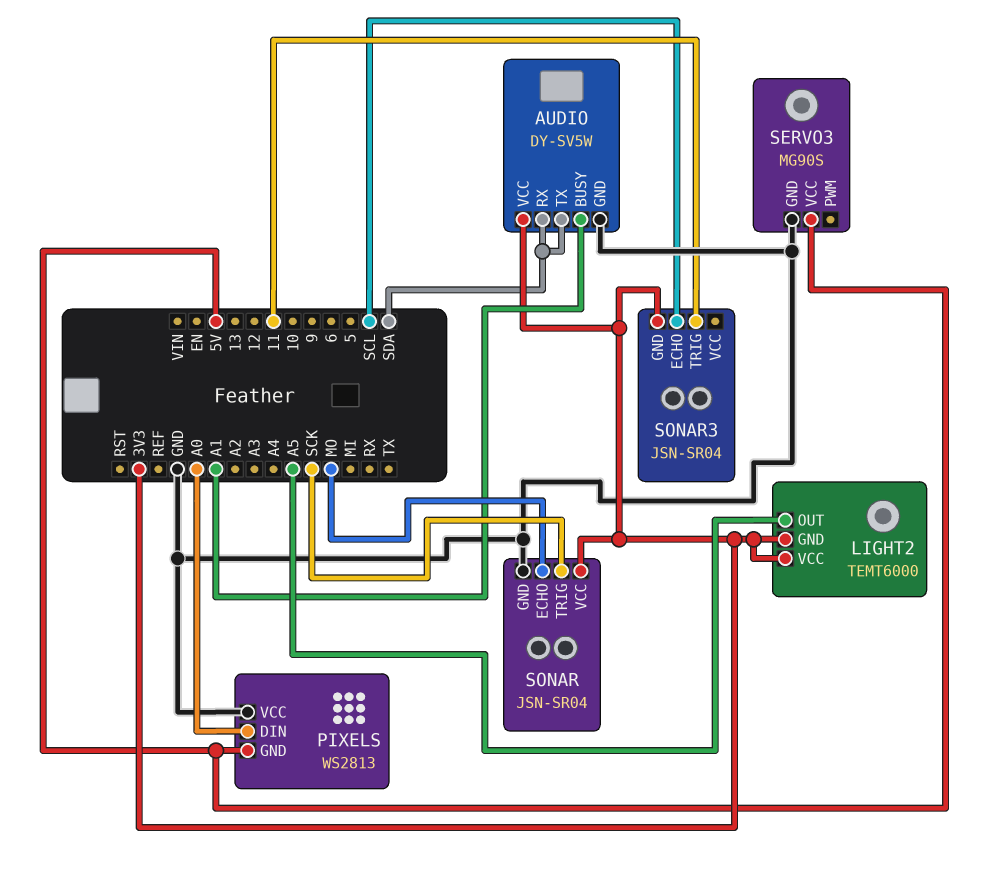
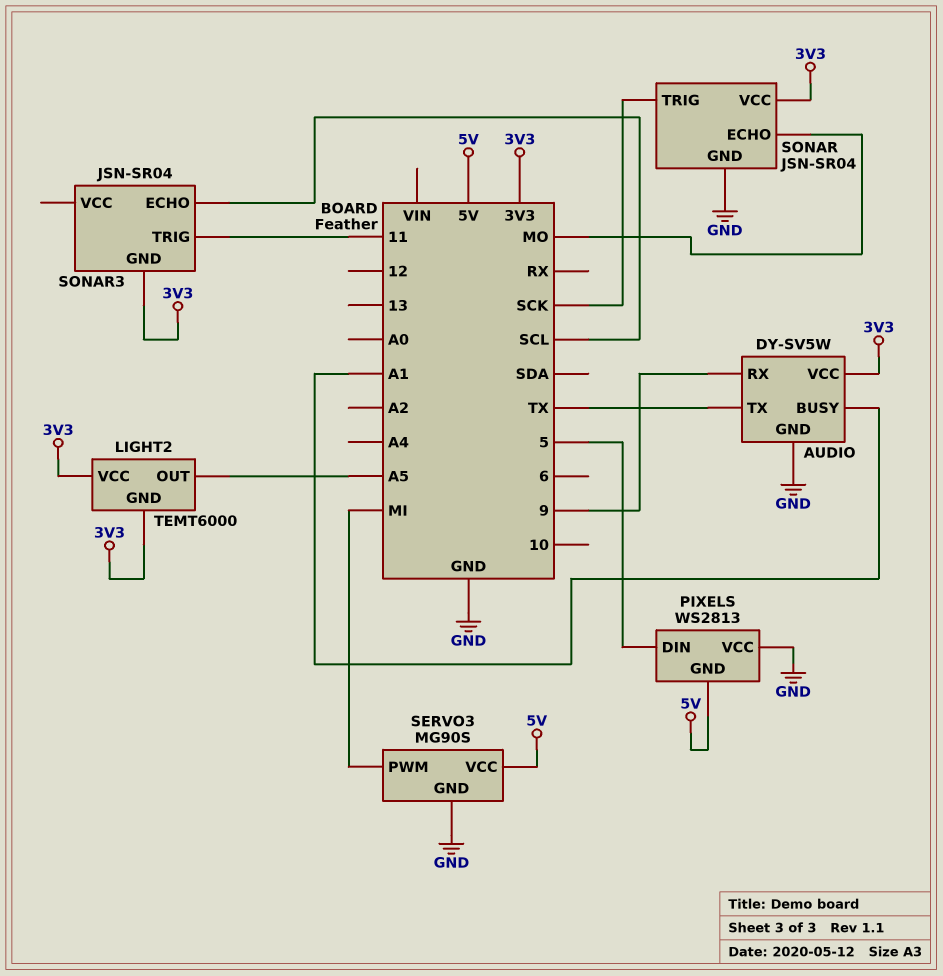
AUDIO pin RX: SDA -> 9
AUDIO pin TX: SDA -> TX
PIXELS pin DIN: A0 -> 5
SERVO3 pin PWM: none -> MI

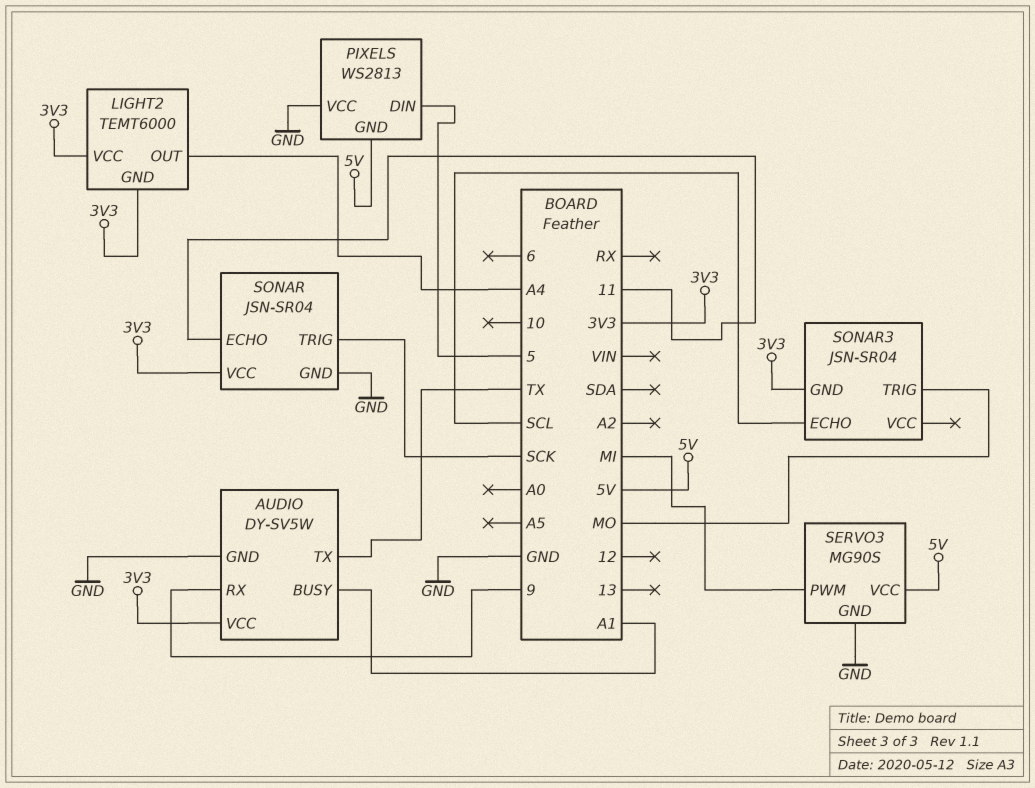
LIGHT2 pin OUT: A5 -> A4
SONAR pin ECHO: MO -> 11
SONAR3 pin TRIG: 11 -> MO

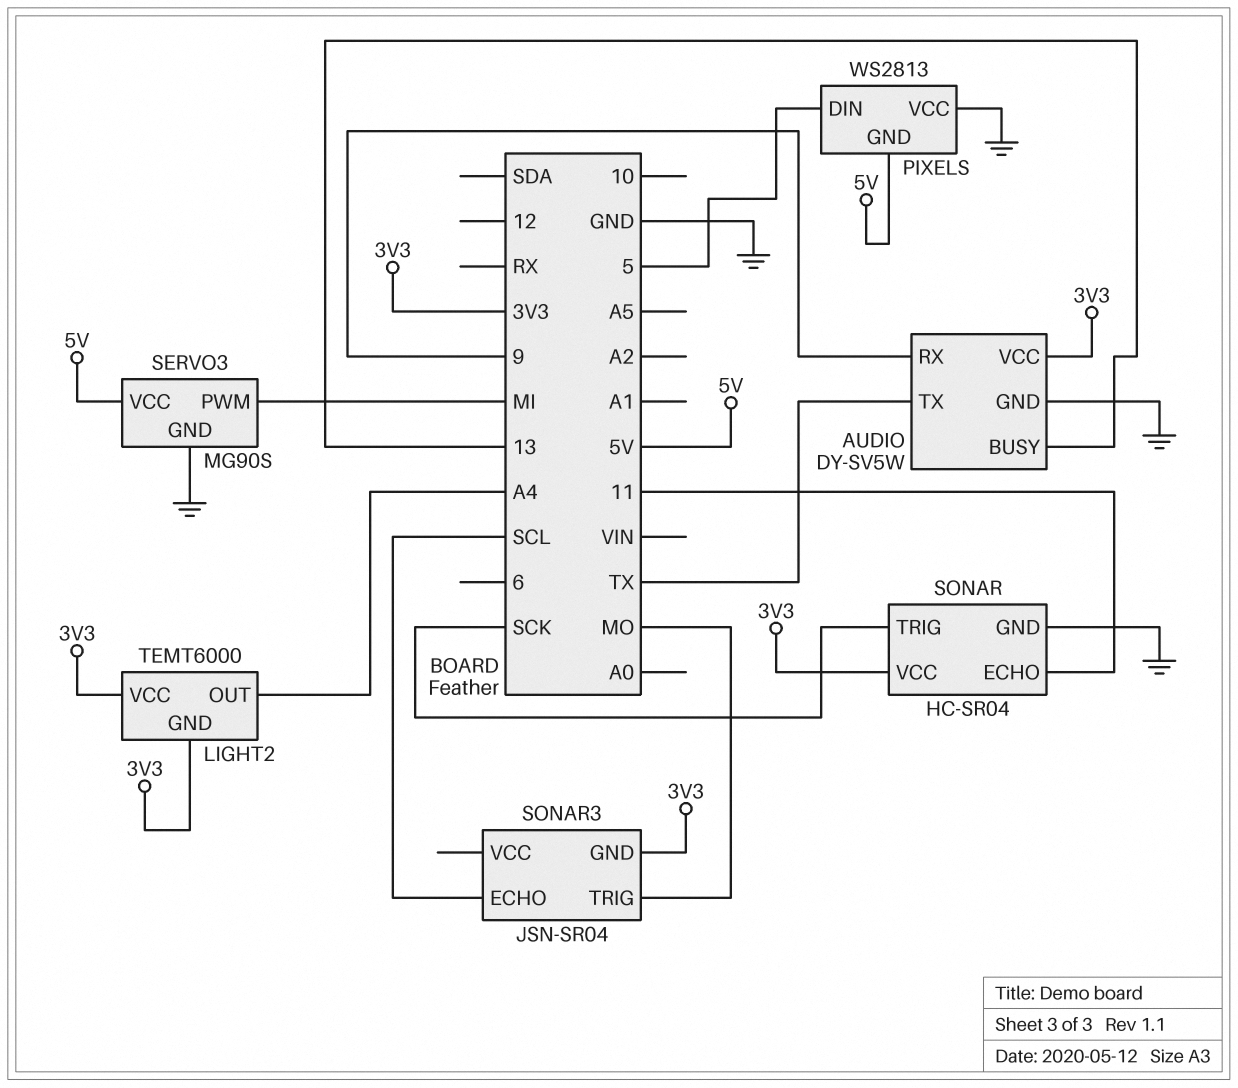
AUDIO pin BUSY: A1 -> 13
SONAR: JSN-SR04 -> HC-SR04

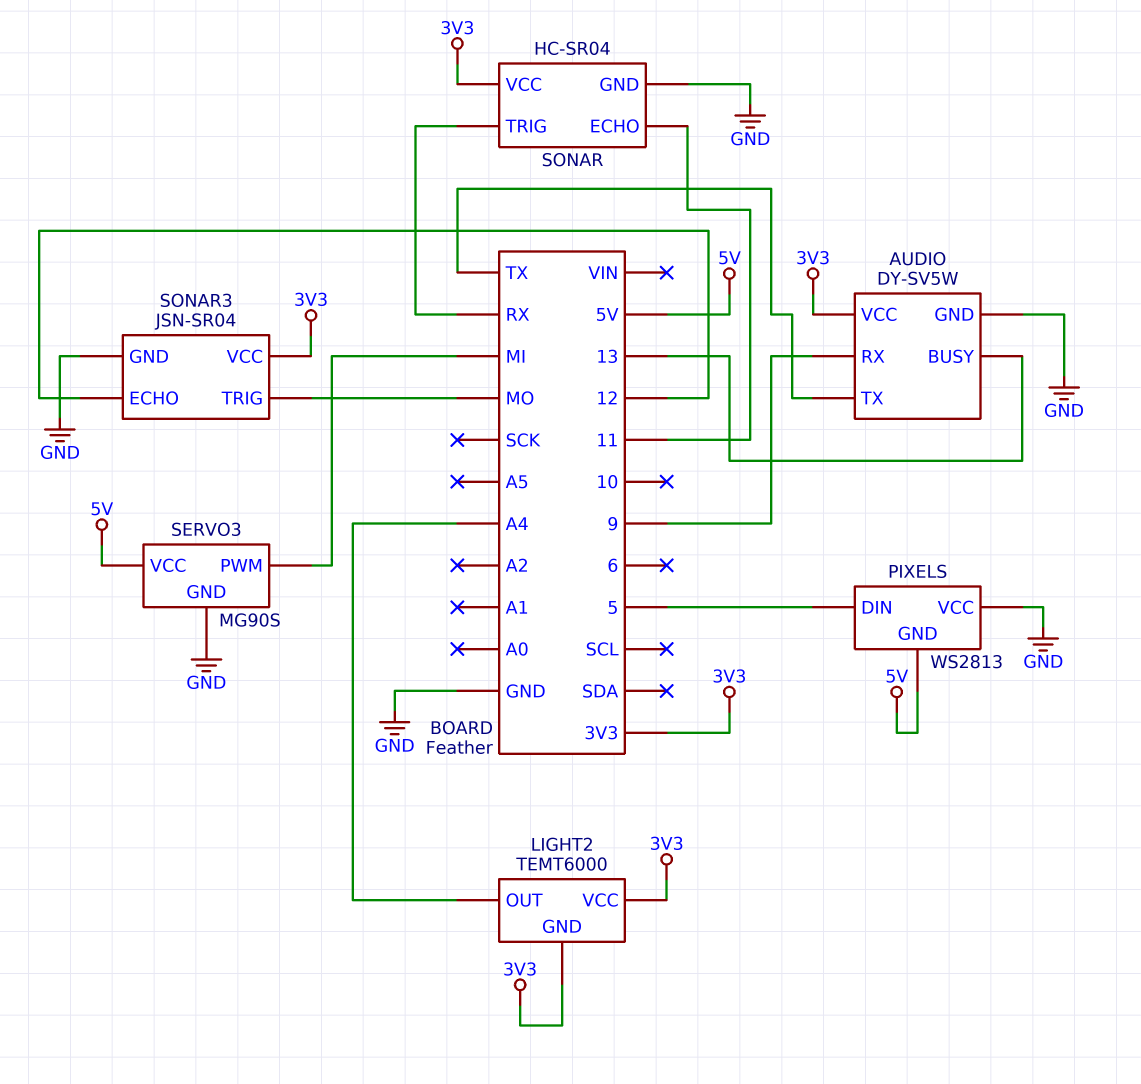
SONAR pin TRIG: SCK -> RX
SONAR3 pin ECHO: SCL -> 12
SONAR3 pin GND: 3V3 -> GND
SONAR3 pin VCC: none -> 3V3

